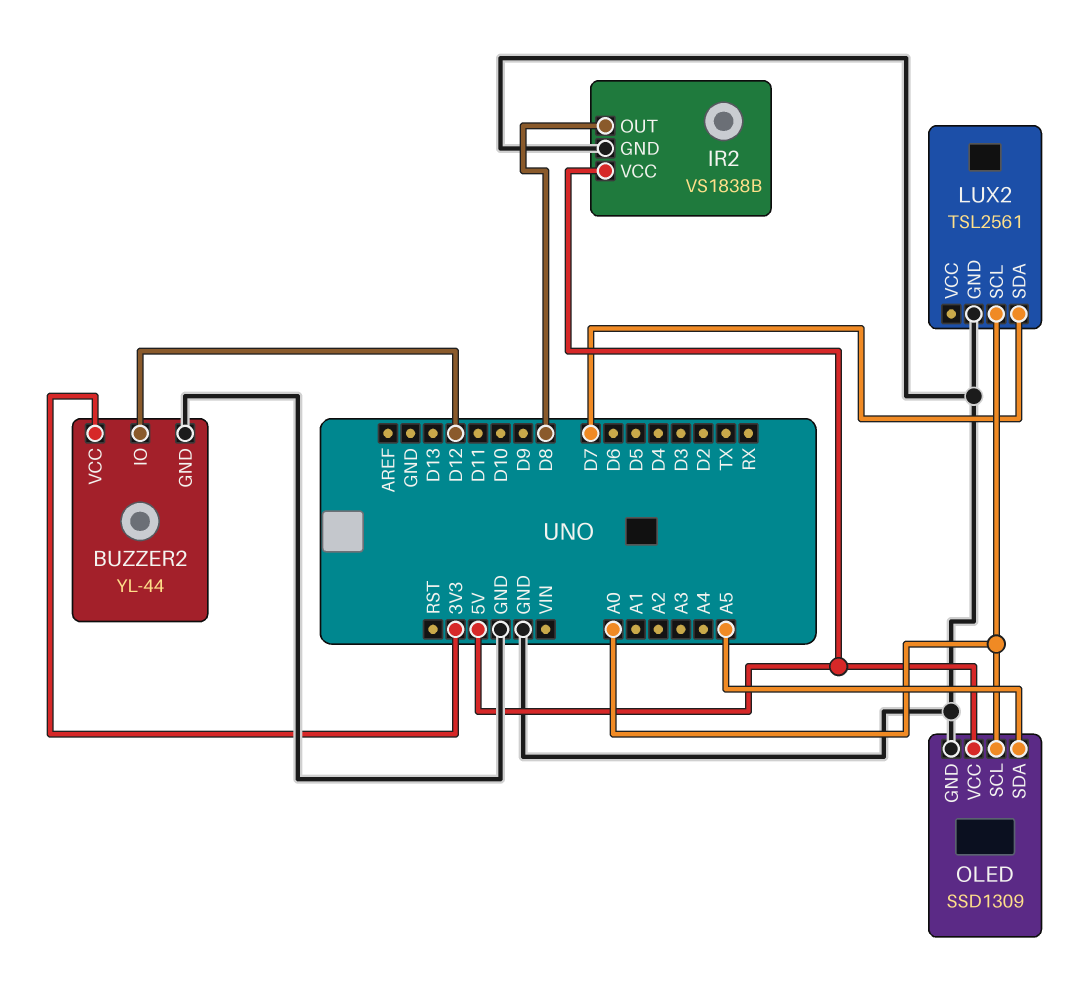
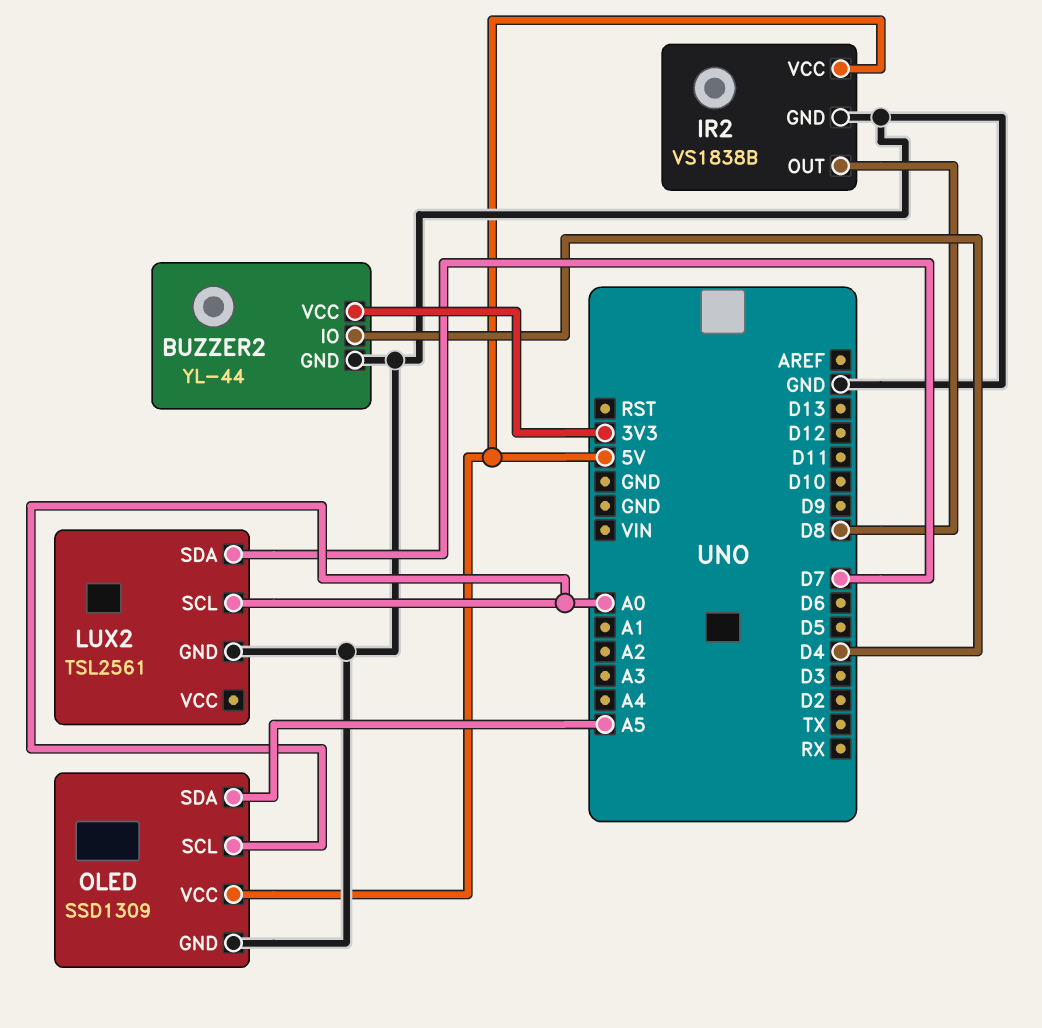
BUZZER2 pin IO: D12 -> D4

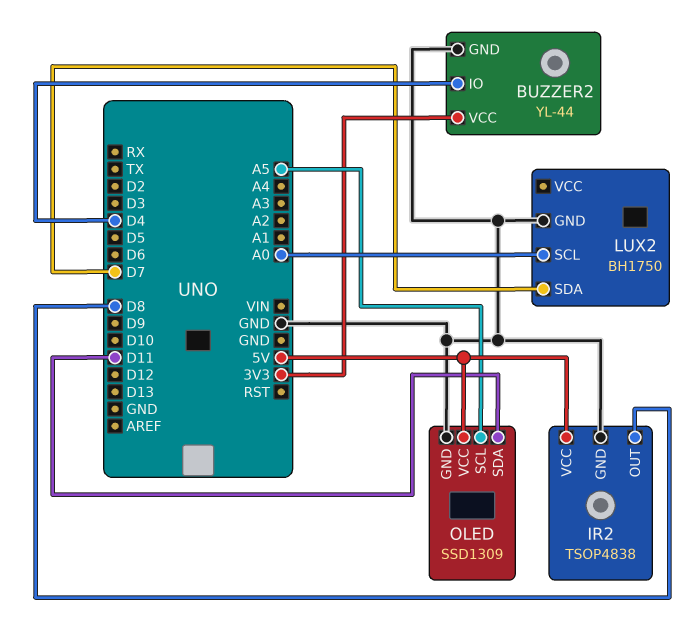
IR2: VS1838B -> TSOP4838
LUX2: TSL2561 -> BH1750
OLED pin SCL: A0 -> A5
OLED pin SDA: A5 -> D11

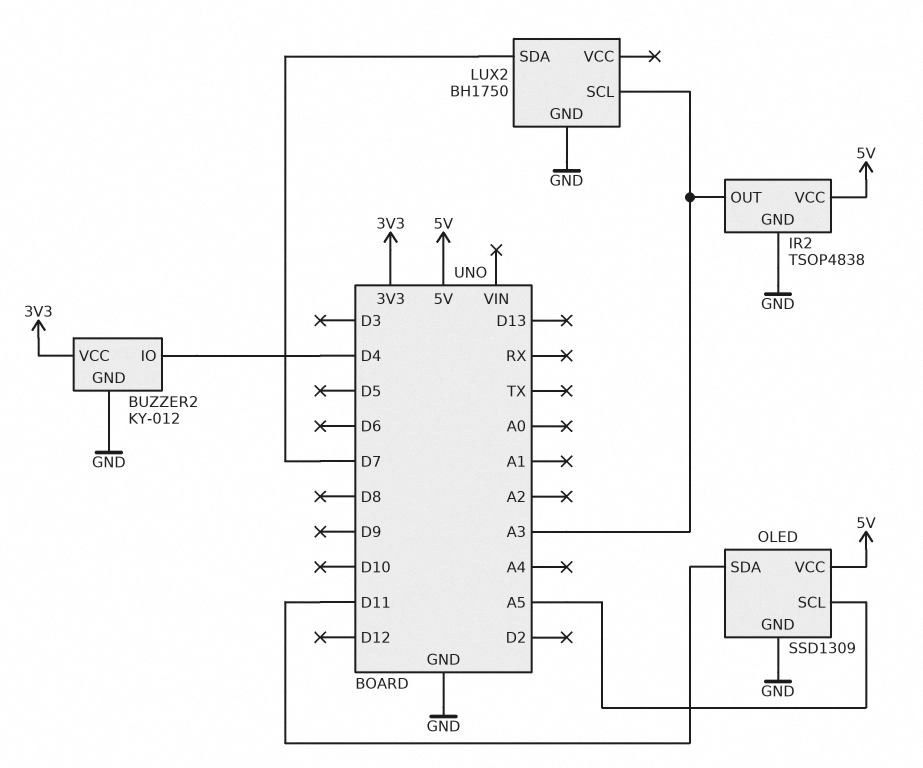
BUZZER2: YL-44 -> KY-012
IR2 pin OUT: D8 -> A3
LUX2 pin SCL: A0 -> A3

